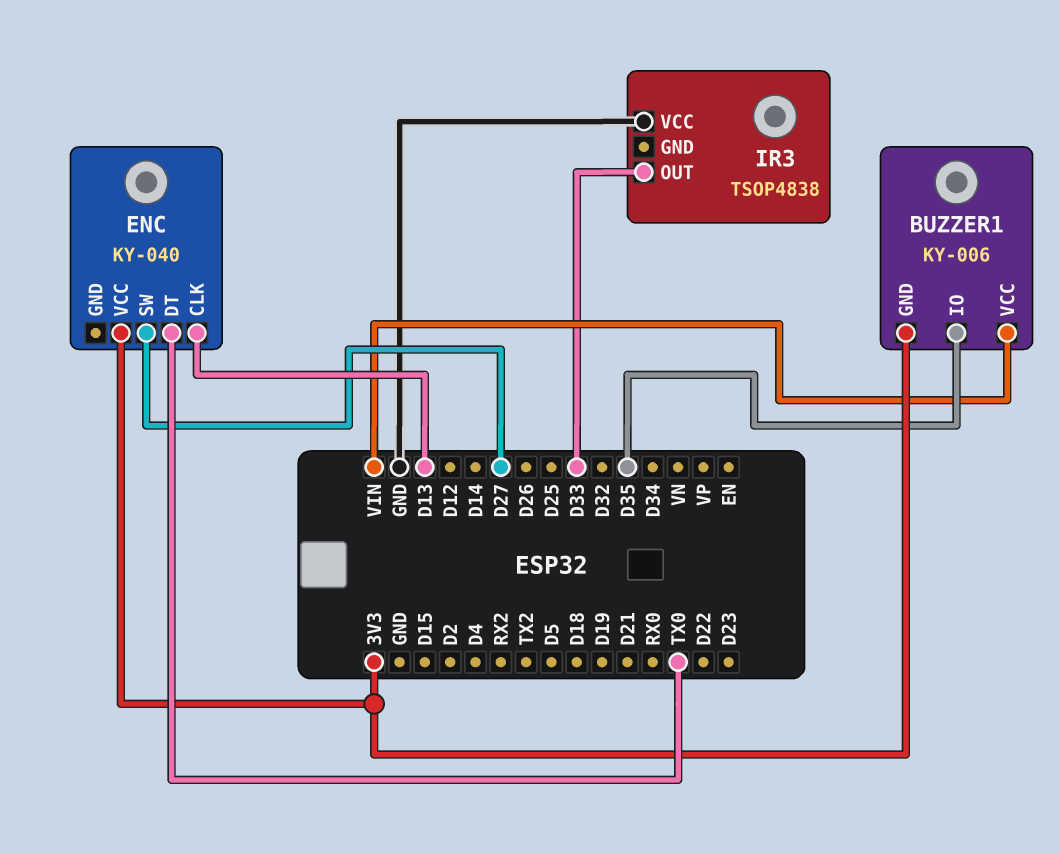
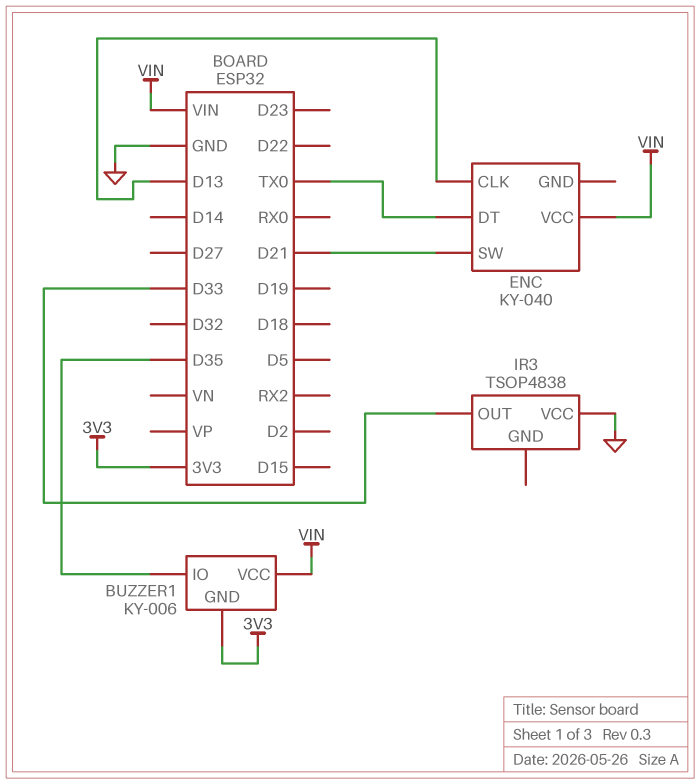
ENC pin SW: D27 -> D21
ENC pin VCC: 3V3 -> VIN

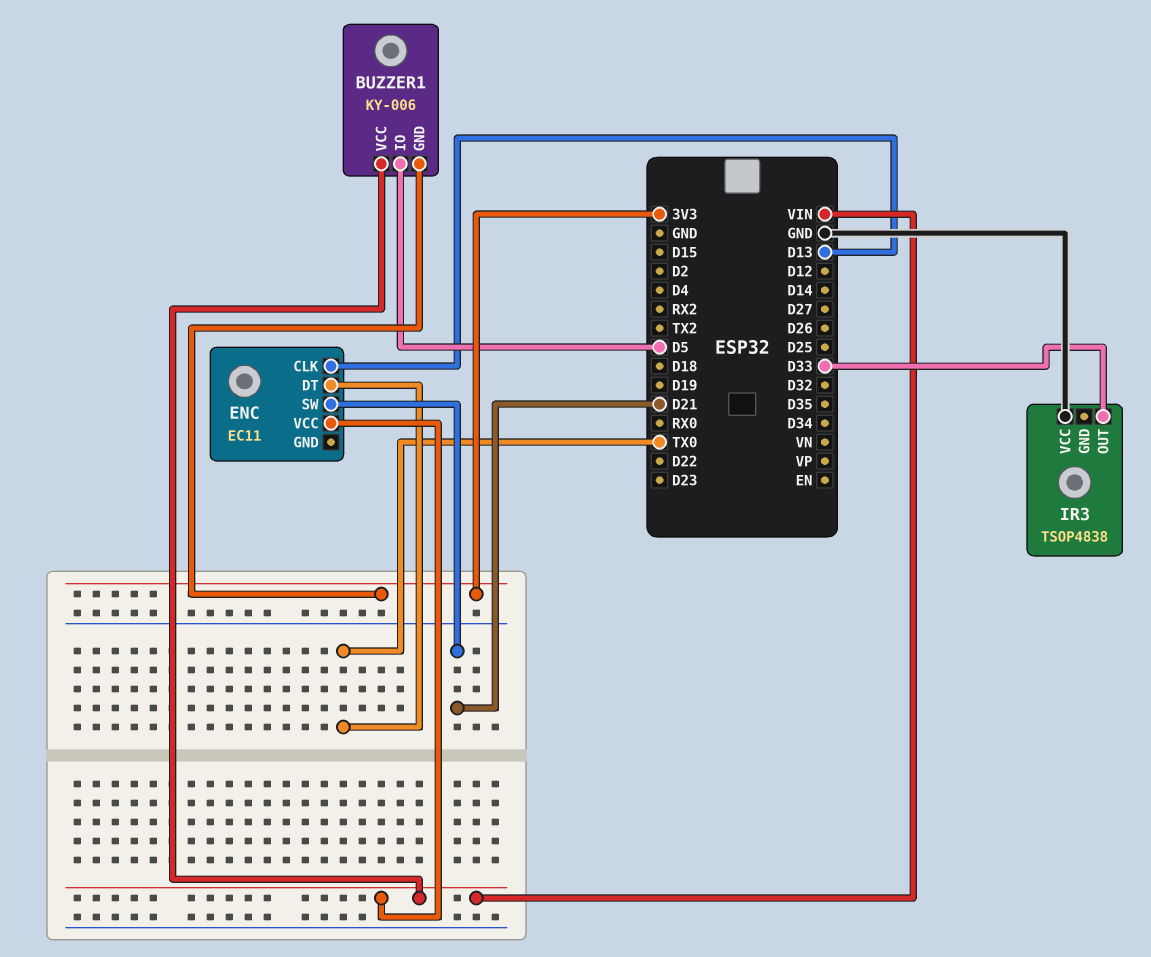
BUZZER1 pin IO: D35 -> D5
ENC: KY-040 -> EC11

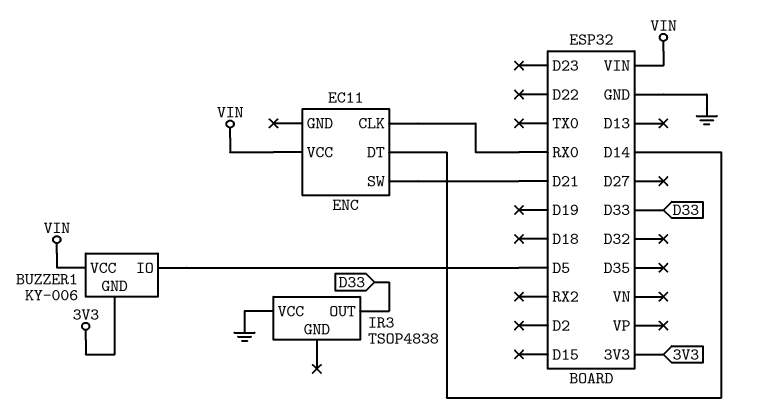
ENC pin CLK: D13 -> RX0
ENC pin DT: TX0 -> D14

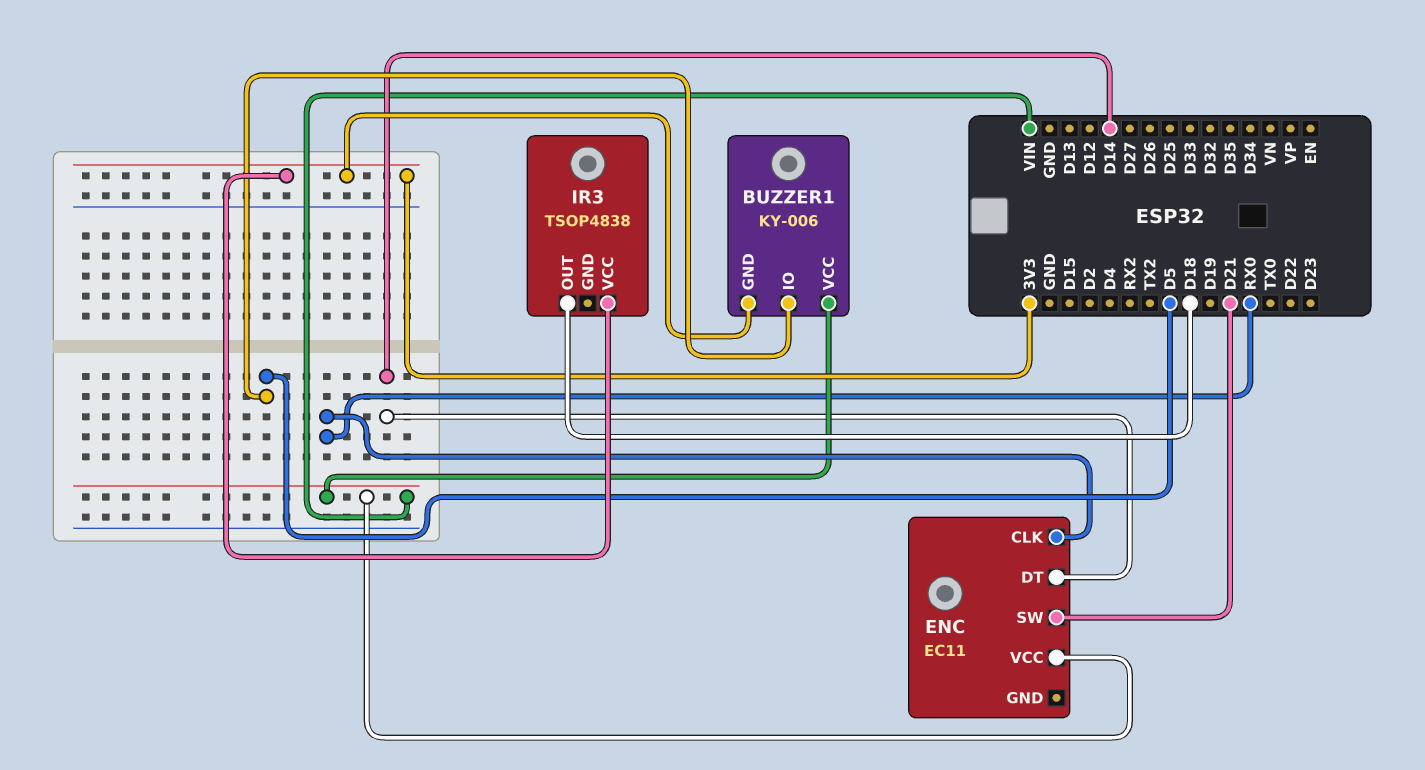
IR3 pin OUT: D33 -> D18
IR3 pin VCC: GND -> 3V3

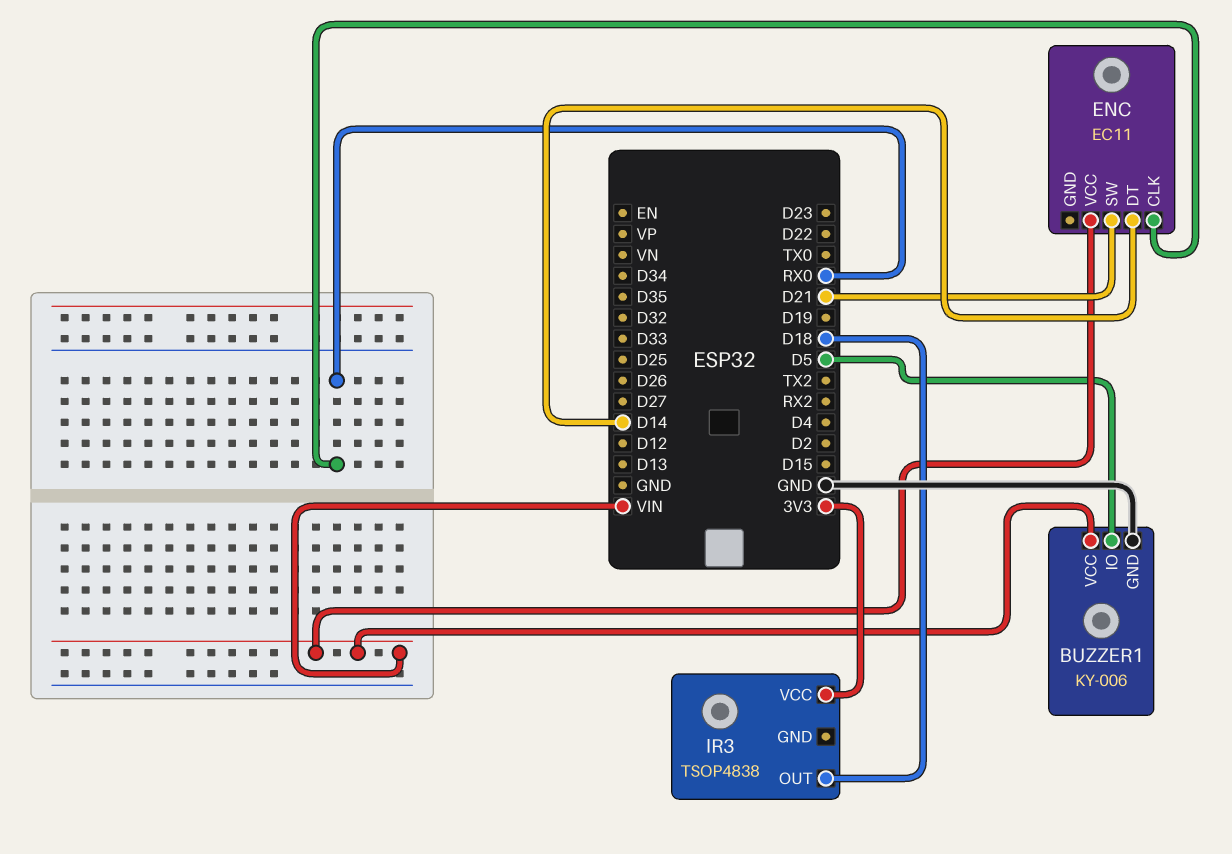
BUZZER1 pin GND: 3V3 -> GND

